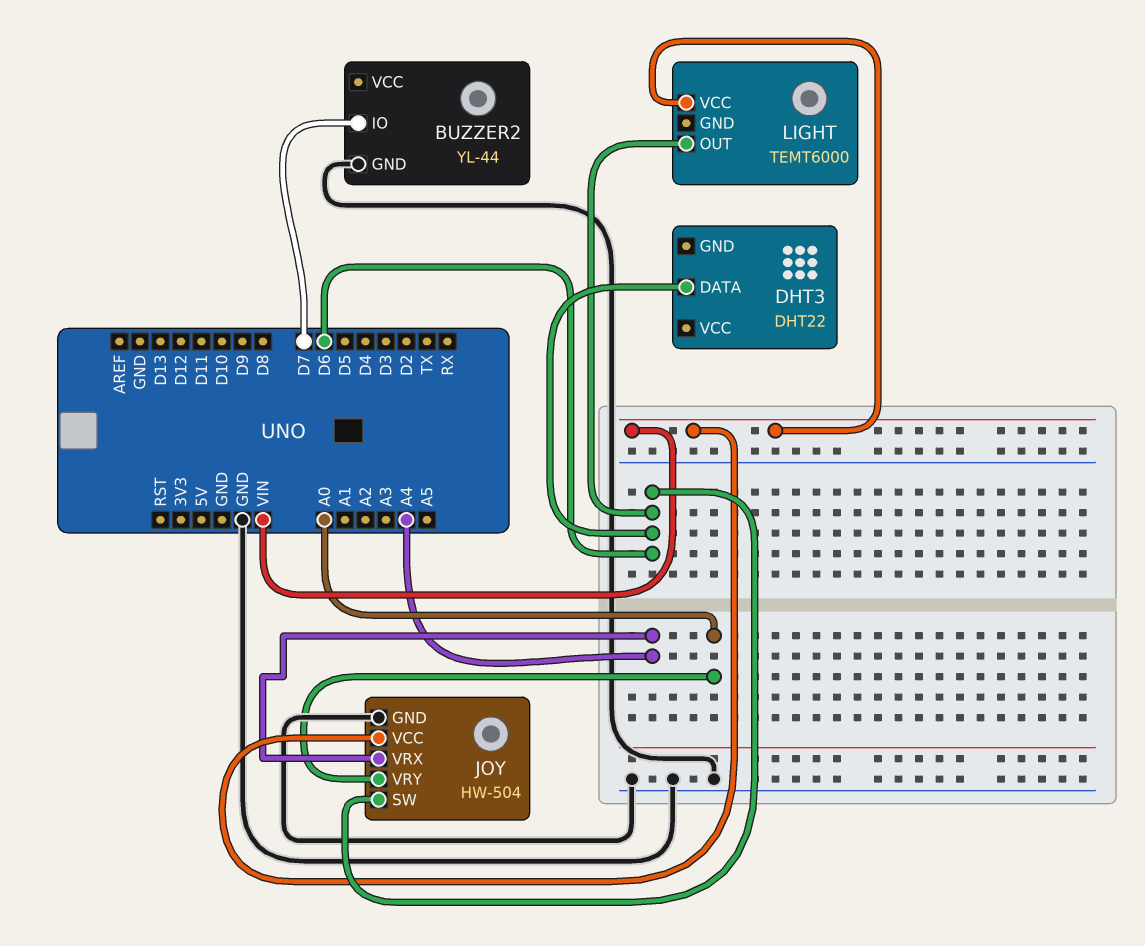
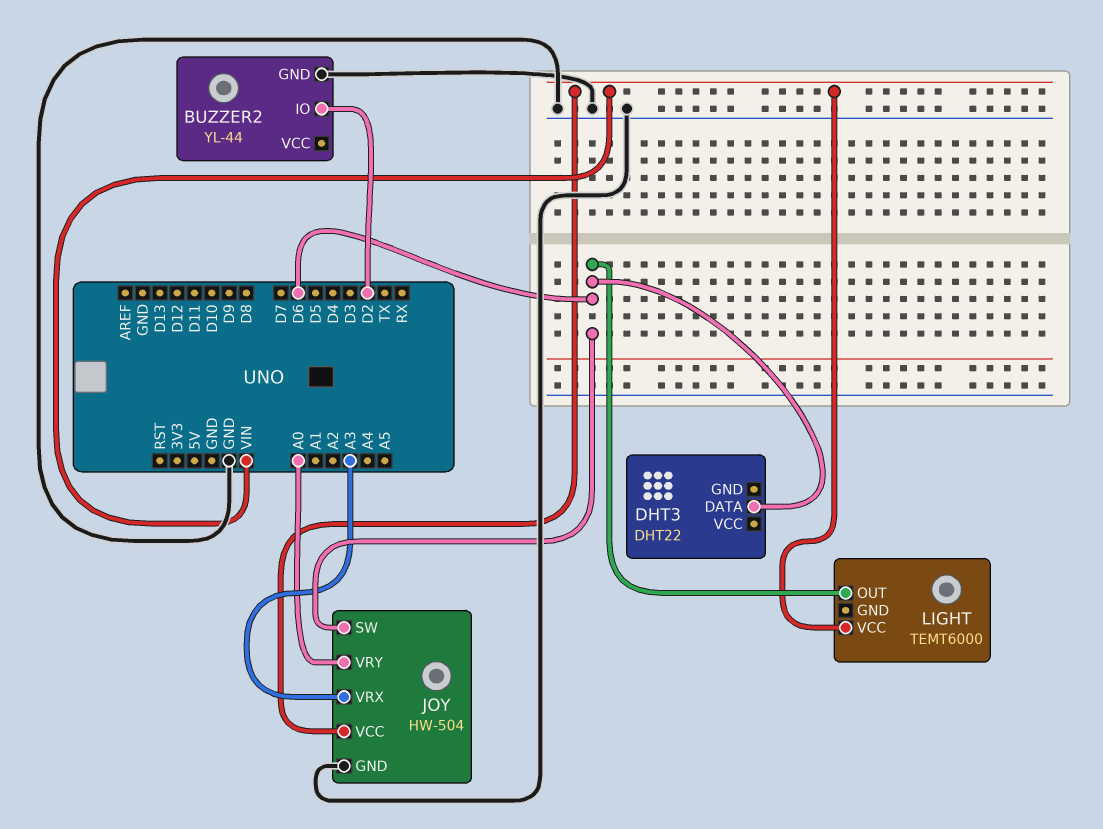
BUZZER2 pin IO: D7 -> D2
JOY pin VRX: A4 -> A3

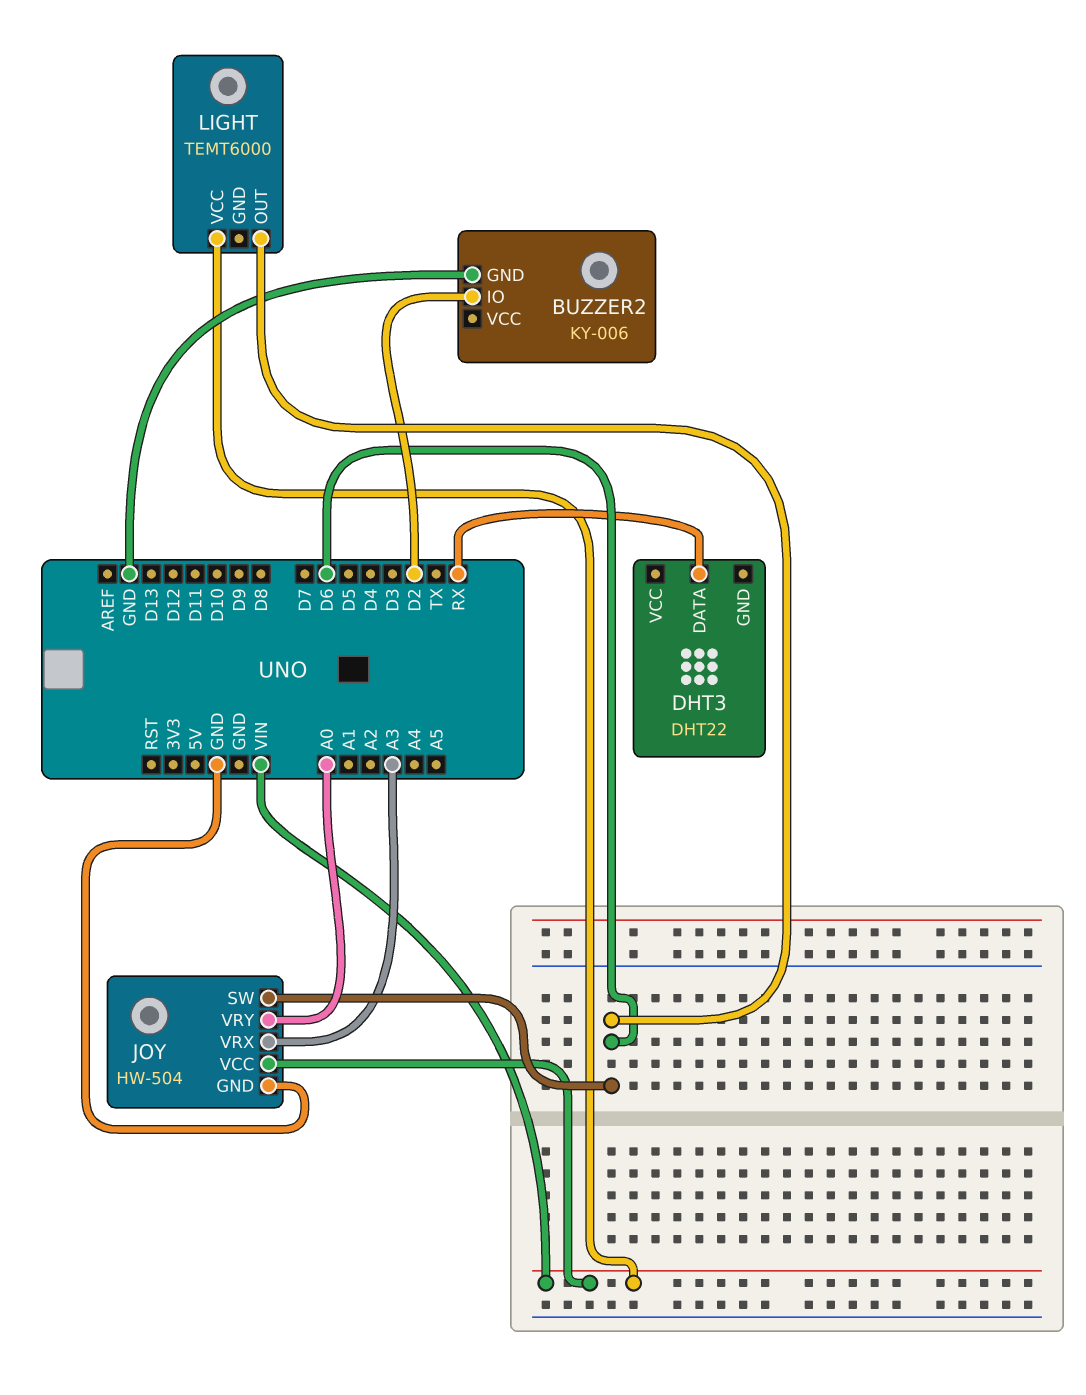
BUZZER2: YL-44 -> KY-006
DHT3 pin DATA: D6 -> RX

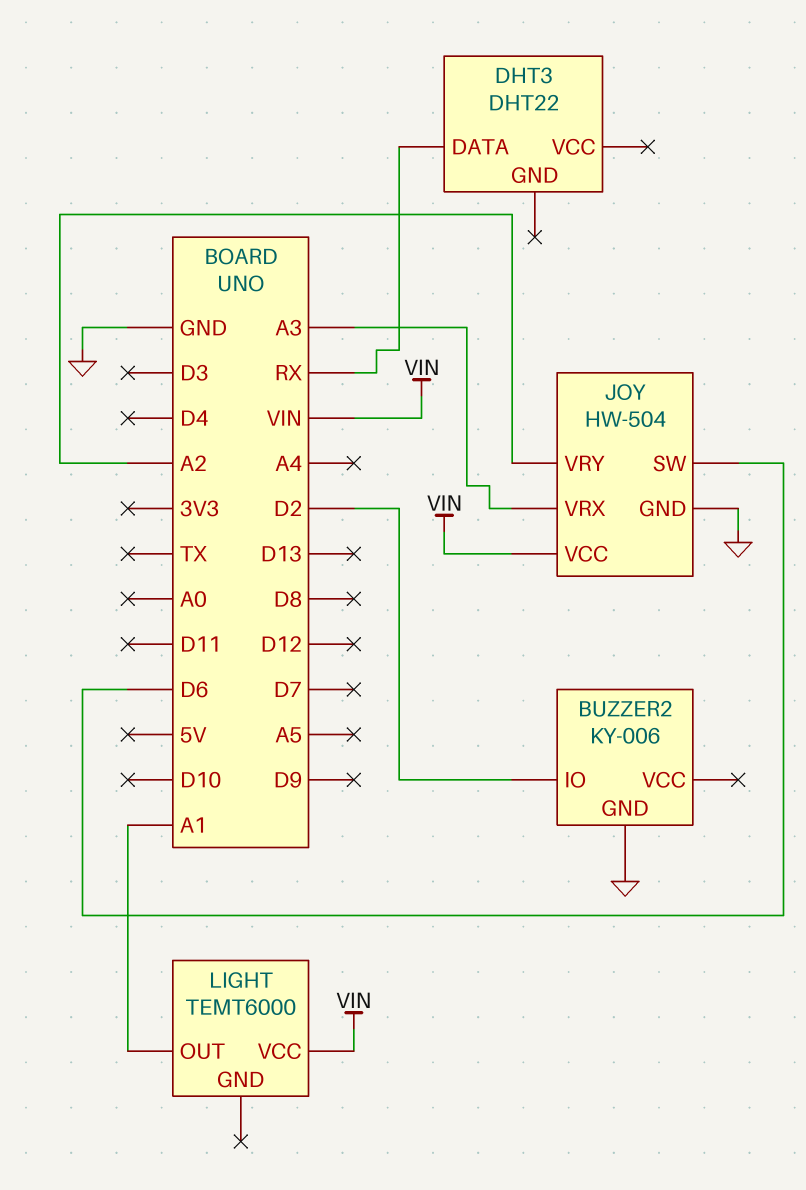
JOY pin VRY: A0 -> A2
LIGHT pin OUT: D6 -> A1

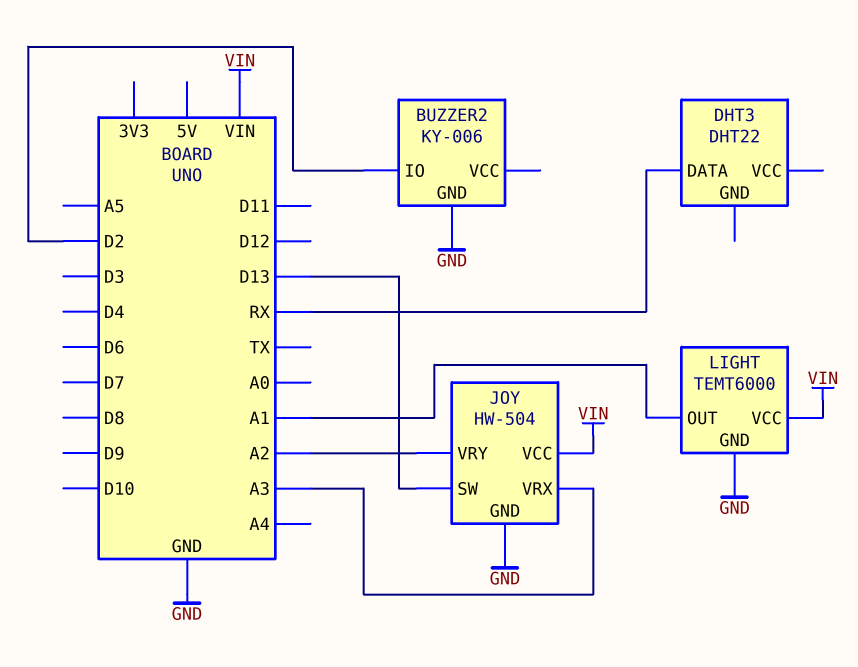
JOY pin SW: D6 -> D13
LIGHT pin GND: none -> GND

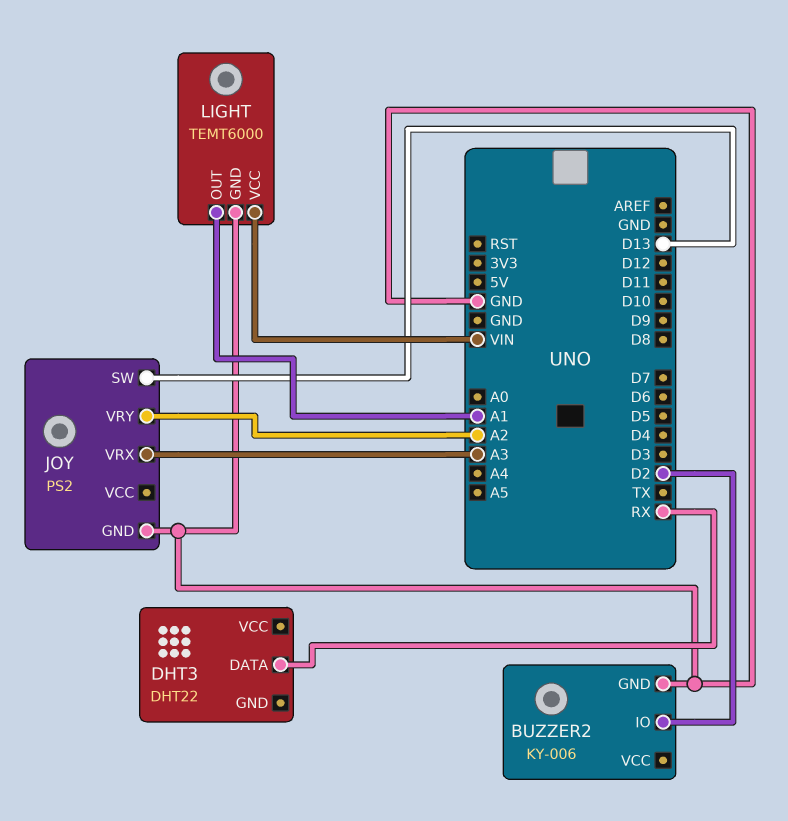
JOY: HW-504 -> PS2
JOY pin VCC: VIN -> none

